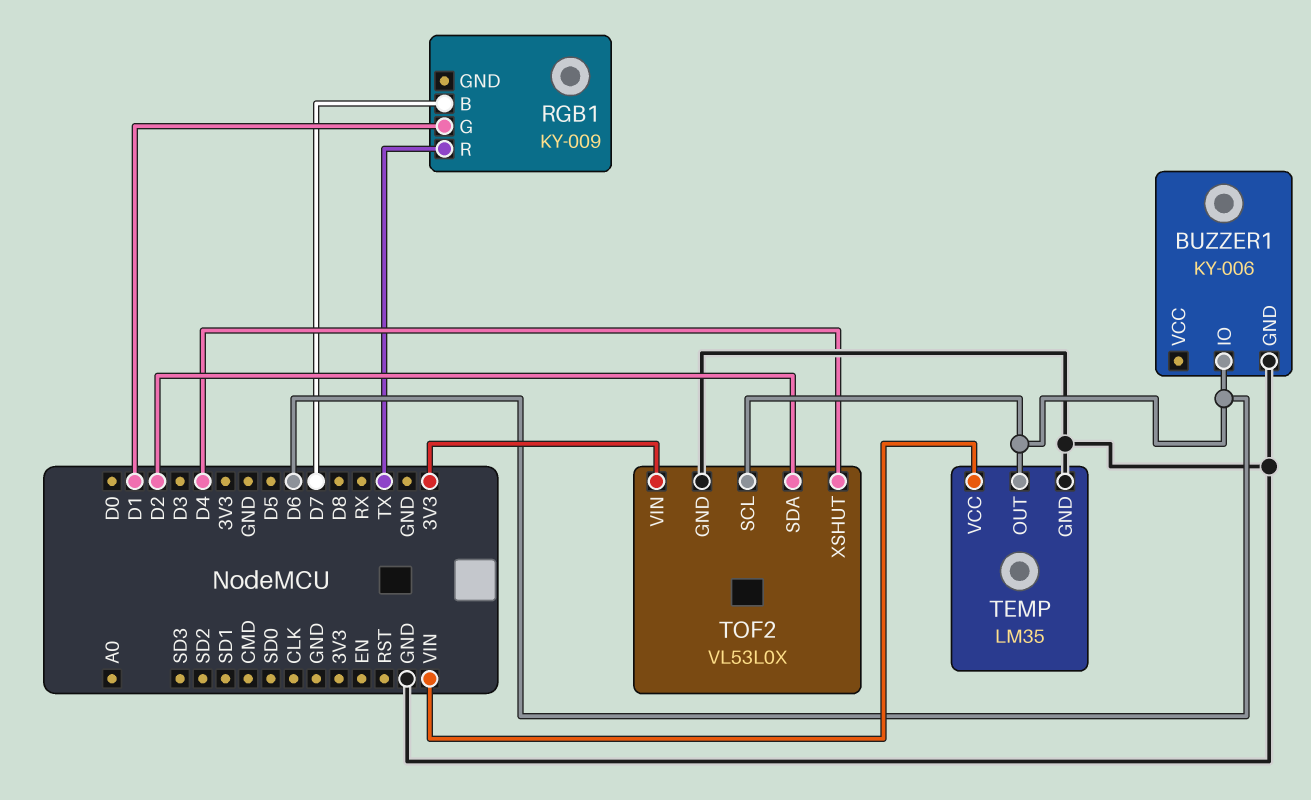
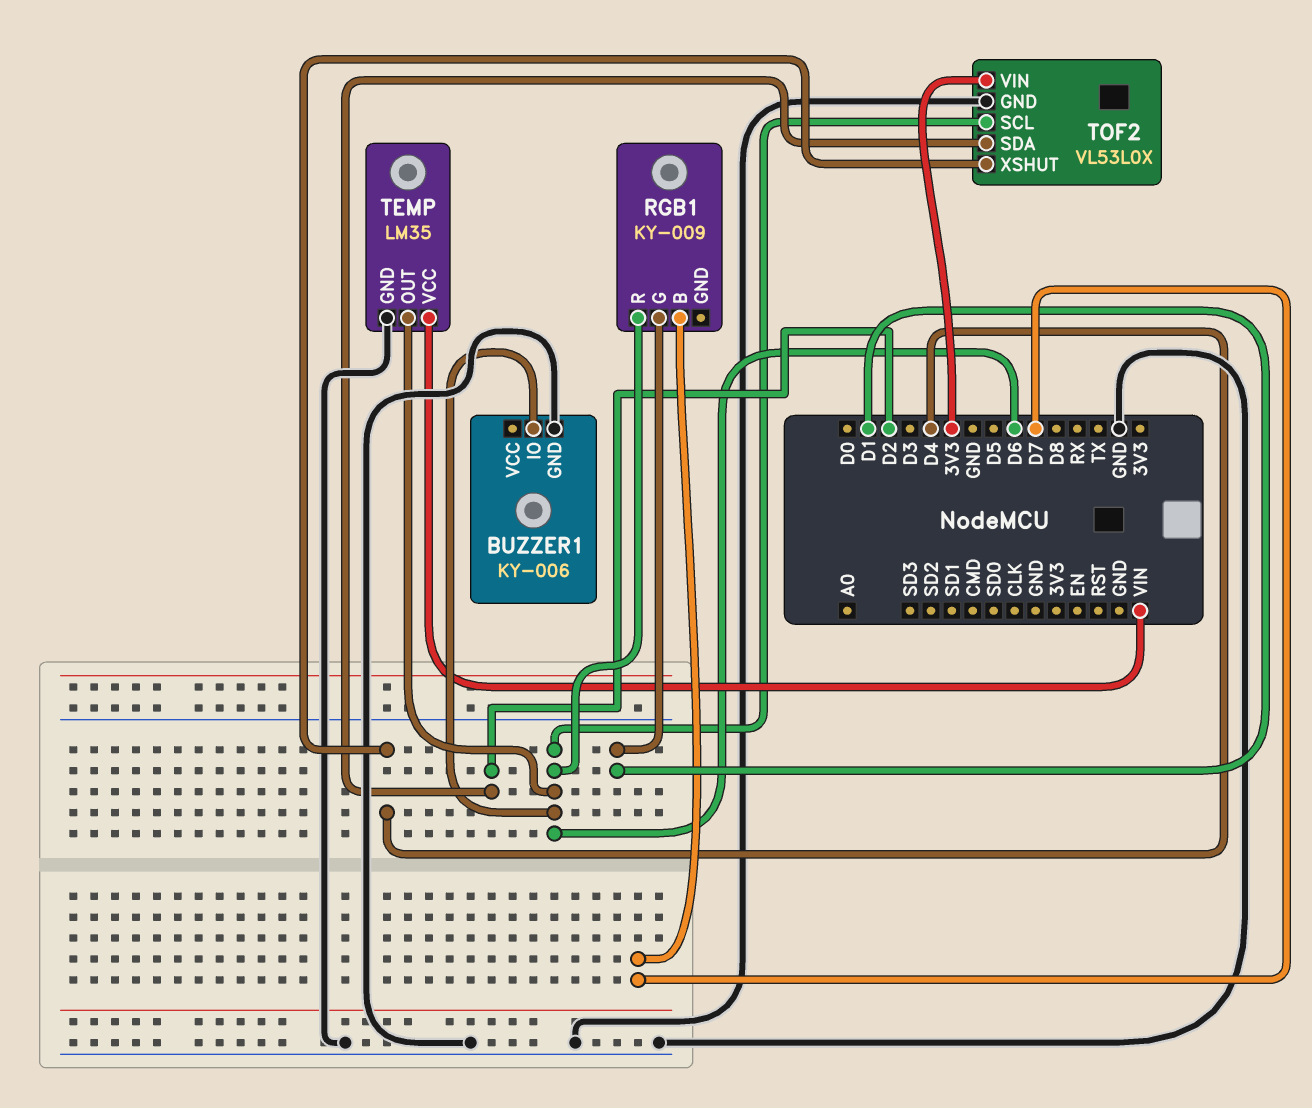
RGB1 pin R: TX -> D6

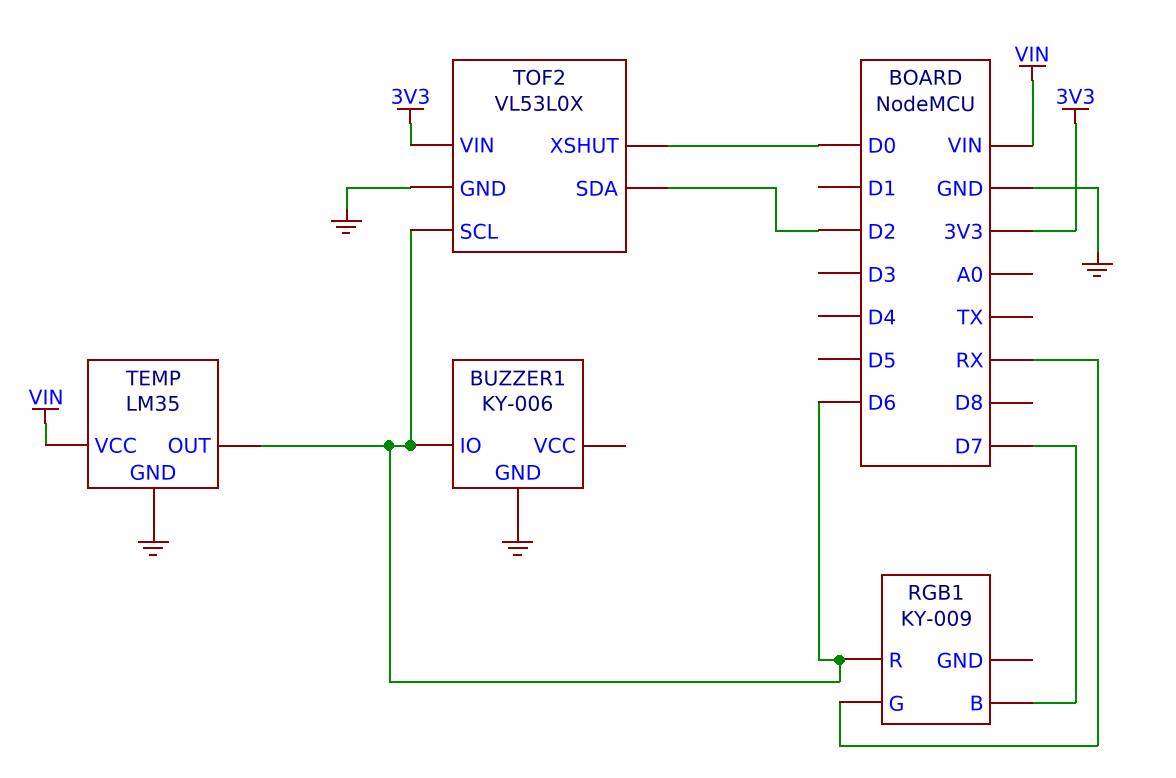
RGB1 pin G: D1 -> RX
TOF2 pin XSHUT: D4 -> D0

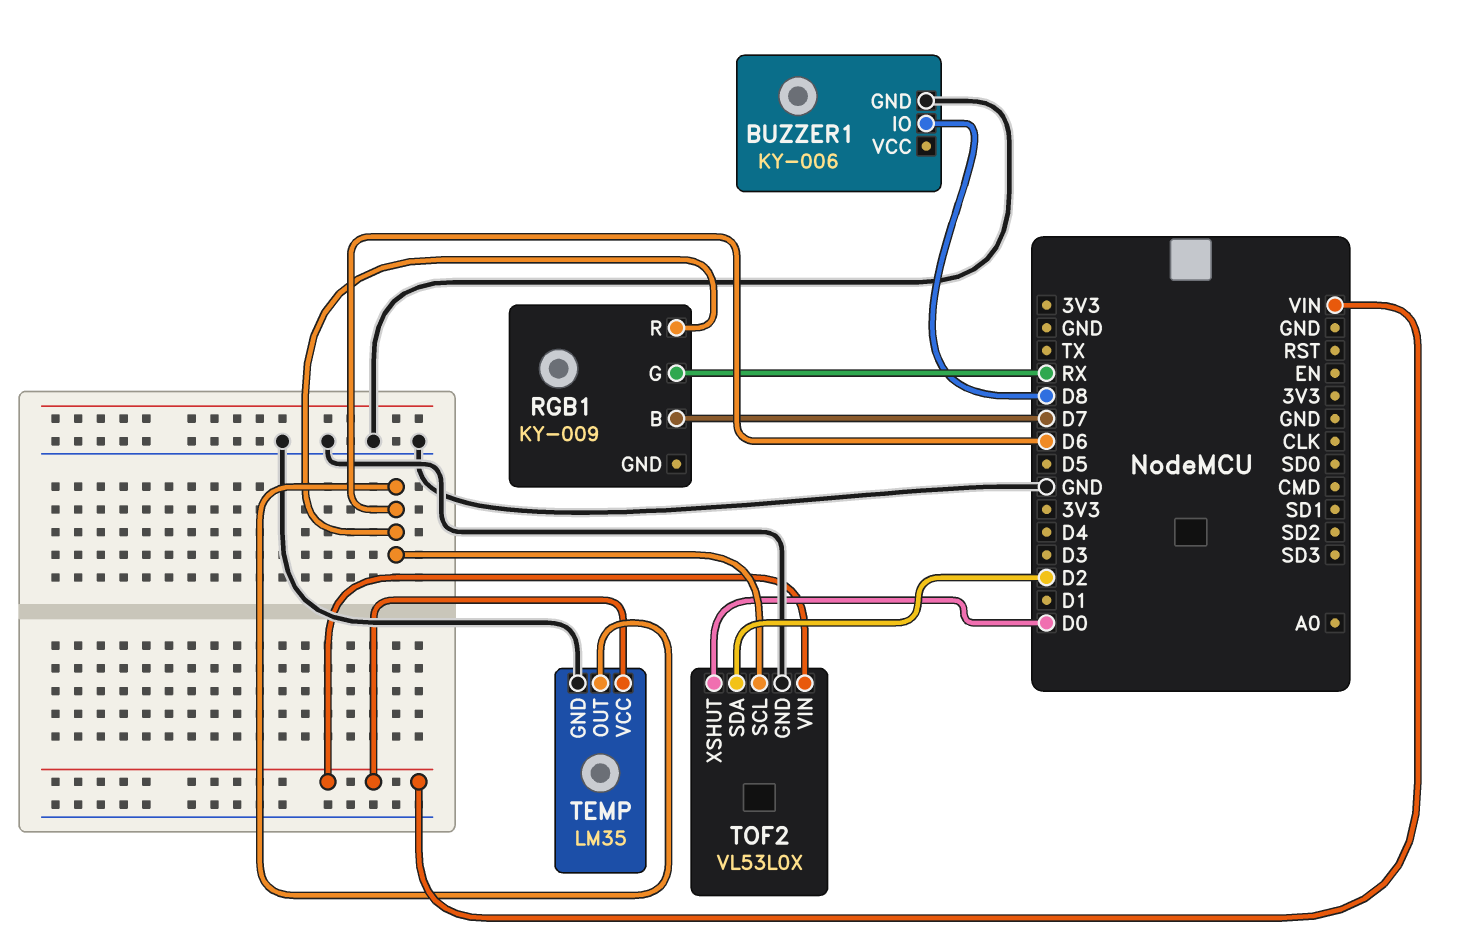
BUZZER1 pin IO: D6 -> D8
TOF2 pin VIN: 3V3 -> VIN

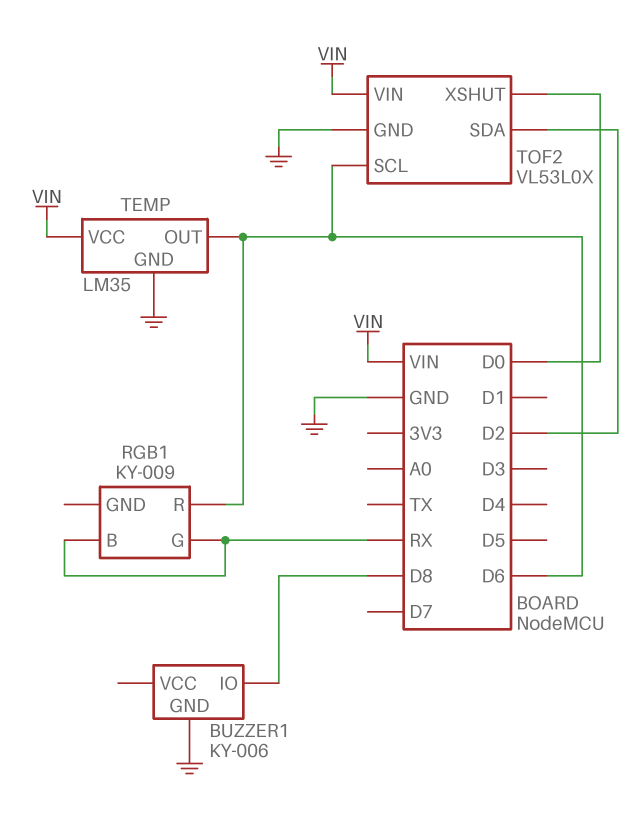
RGB1 pin B: D7 -> RX

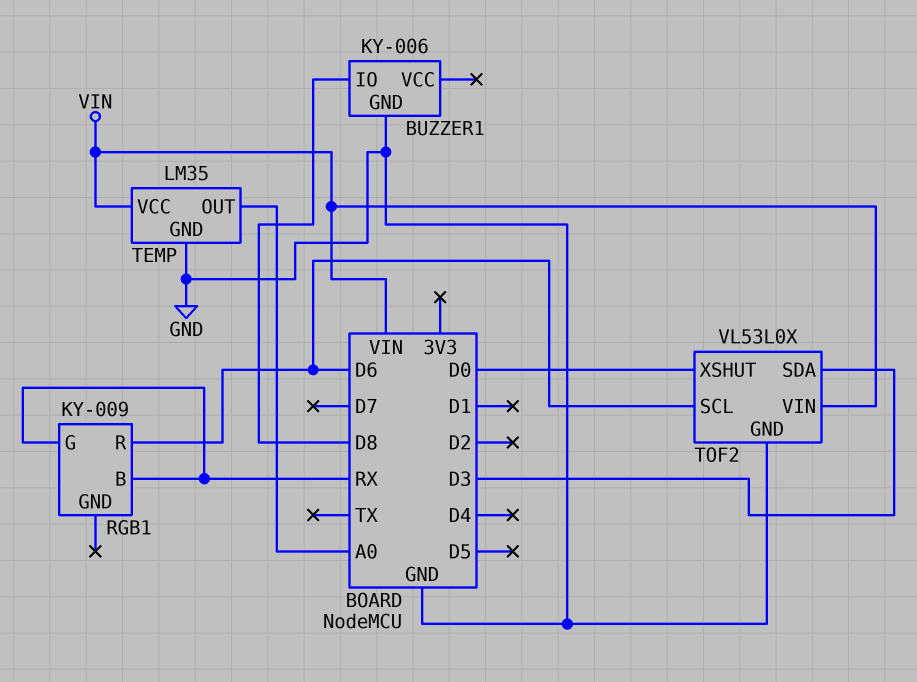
TEMP pin OUT: D6 -> A0
TOF2 pin SDA: D2 -> D3

